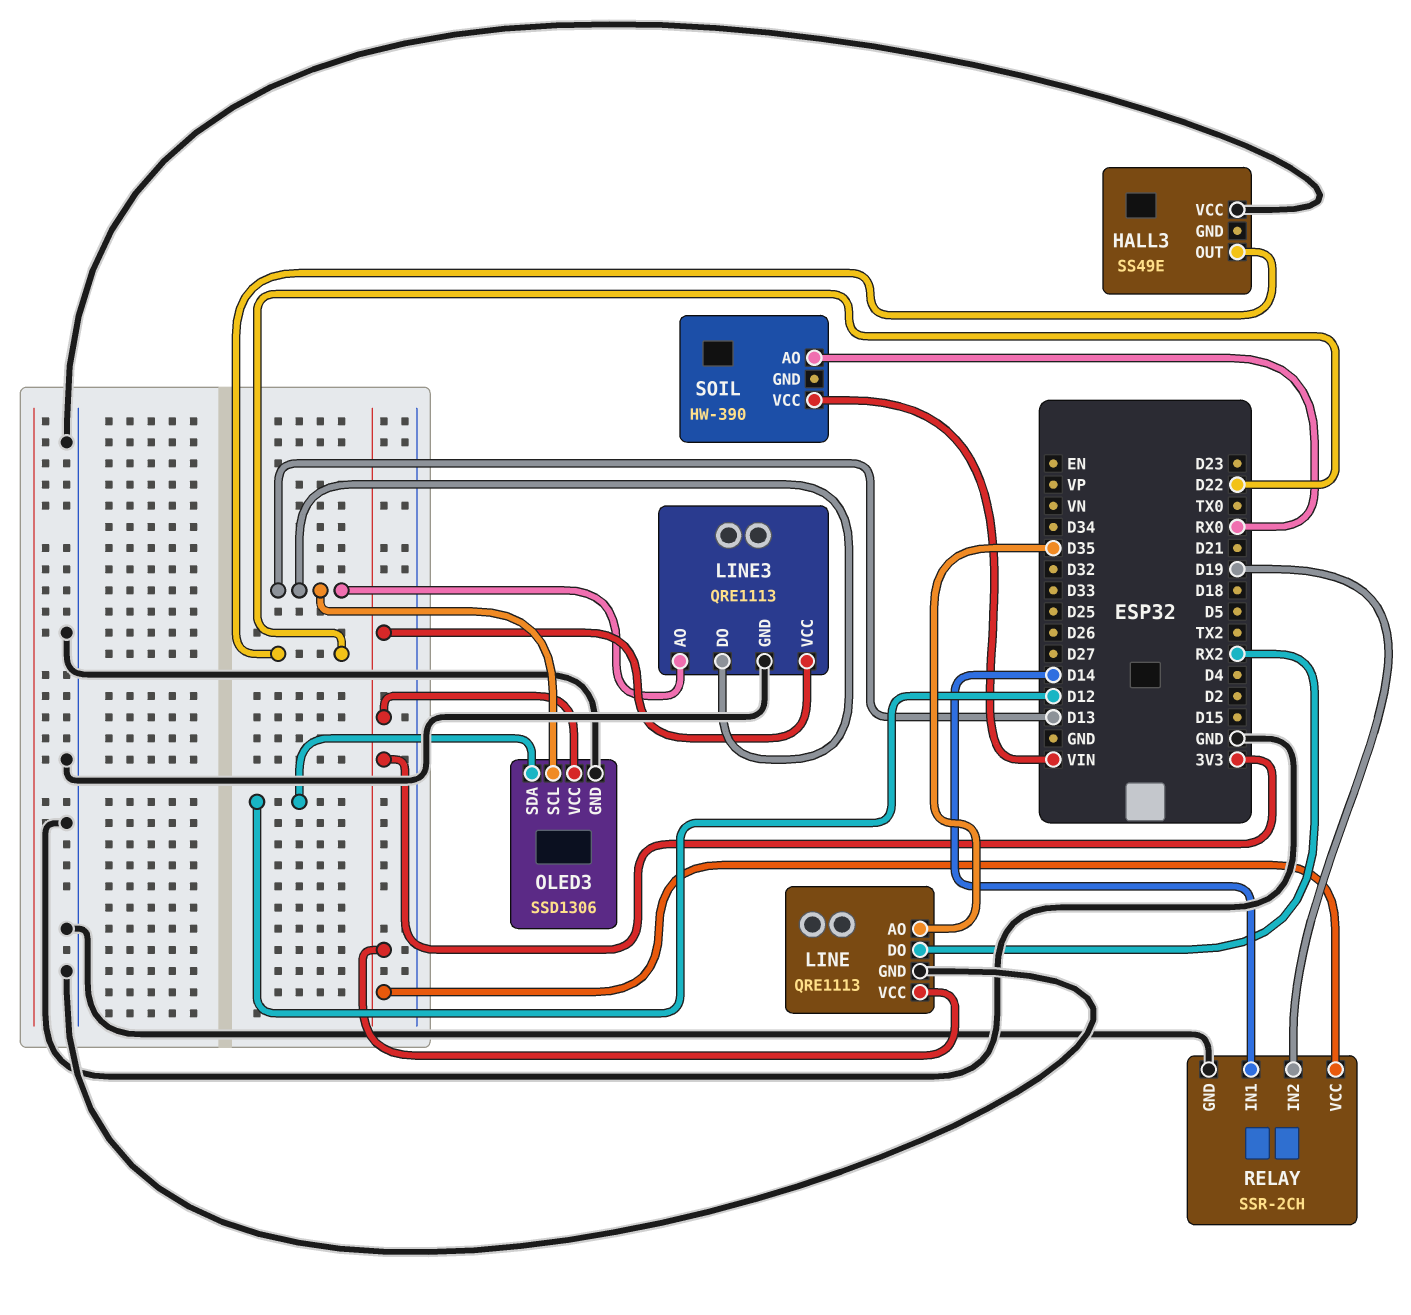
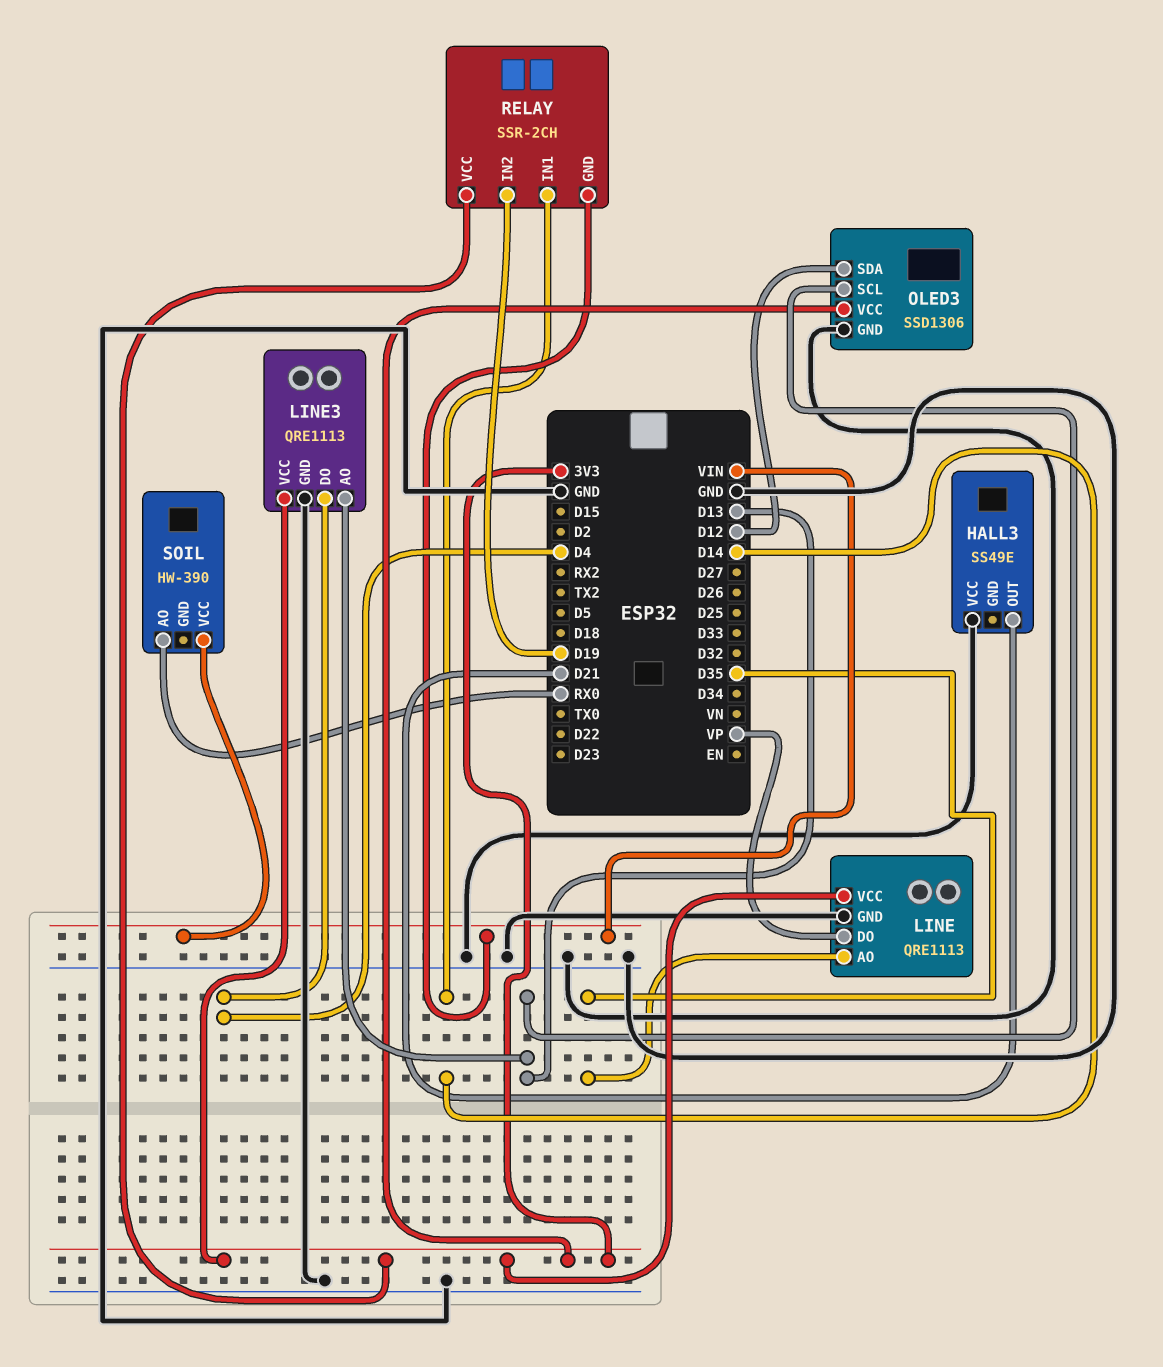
HALL3 pin OUT: D22 -> D21
LINE pin DO: RX2 -> VP
LINE3 pin DO: D13 -> D4
RELAY pin GND: GND -> VIN

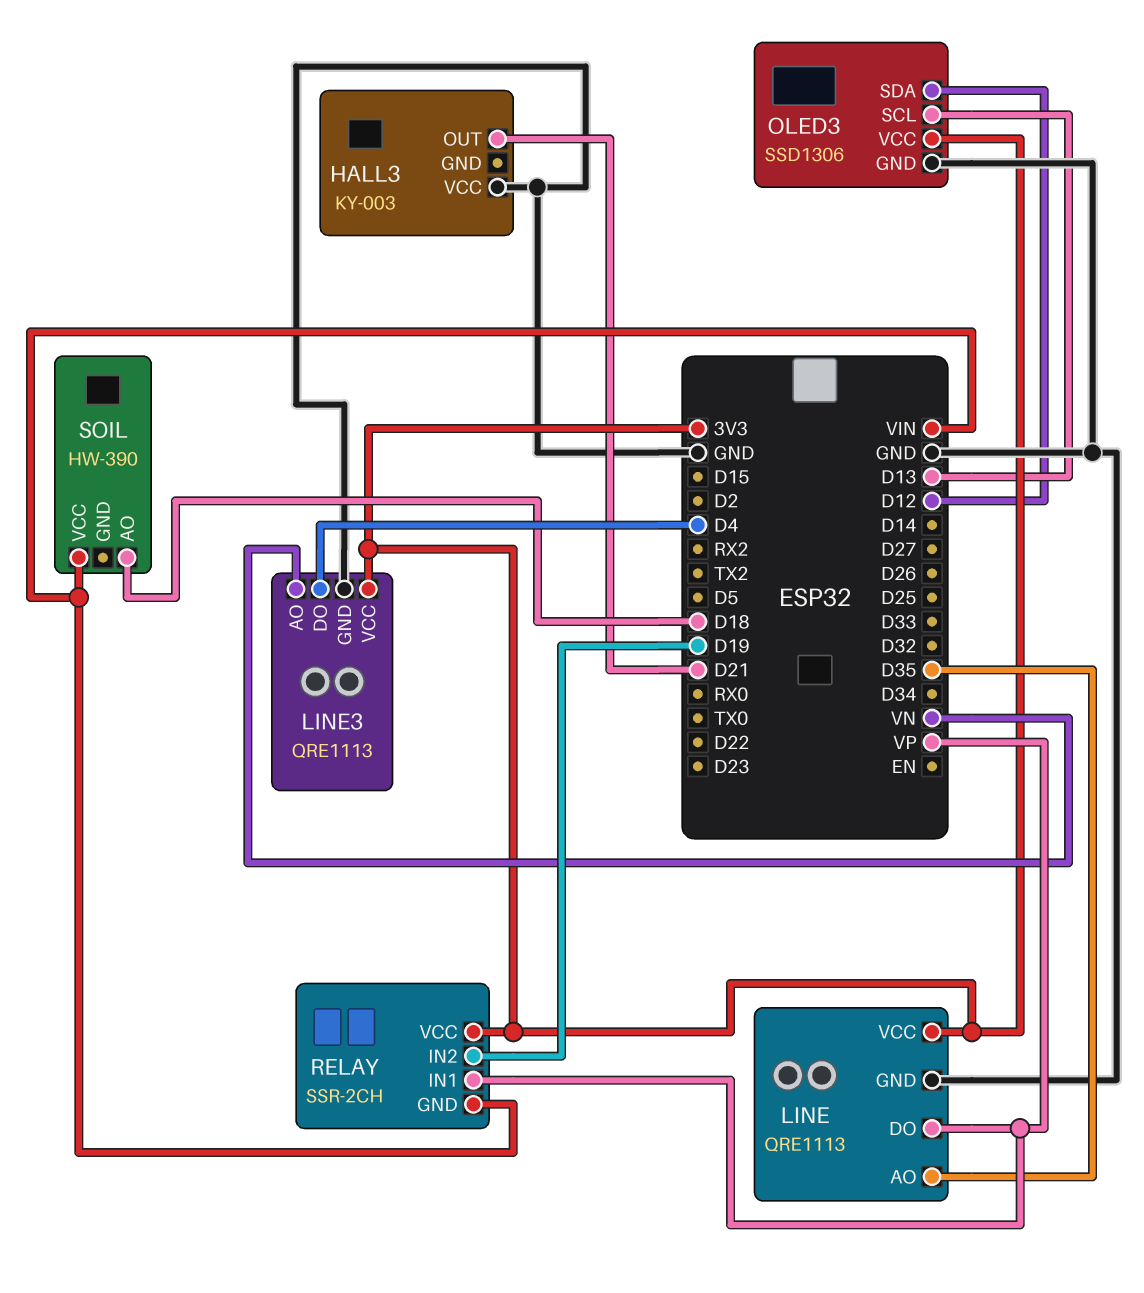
HALL3: SS49E -> KY-003
LINE3 pin AO: D13 -> VN
RELAY pin IN1: D14 -> VP
SOIL pin AO: RX0 -> D18

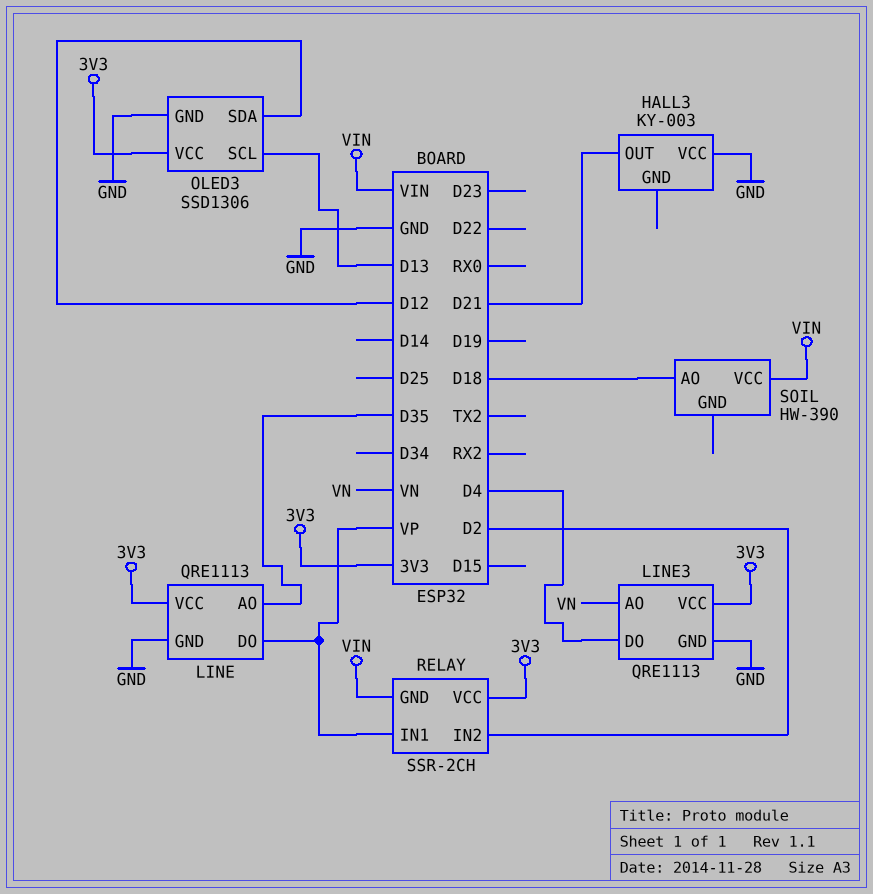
RELAY pin IN2: D19 -> D2

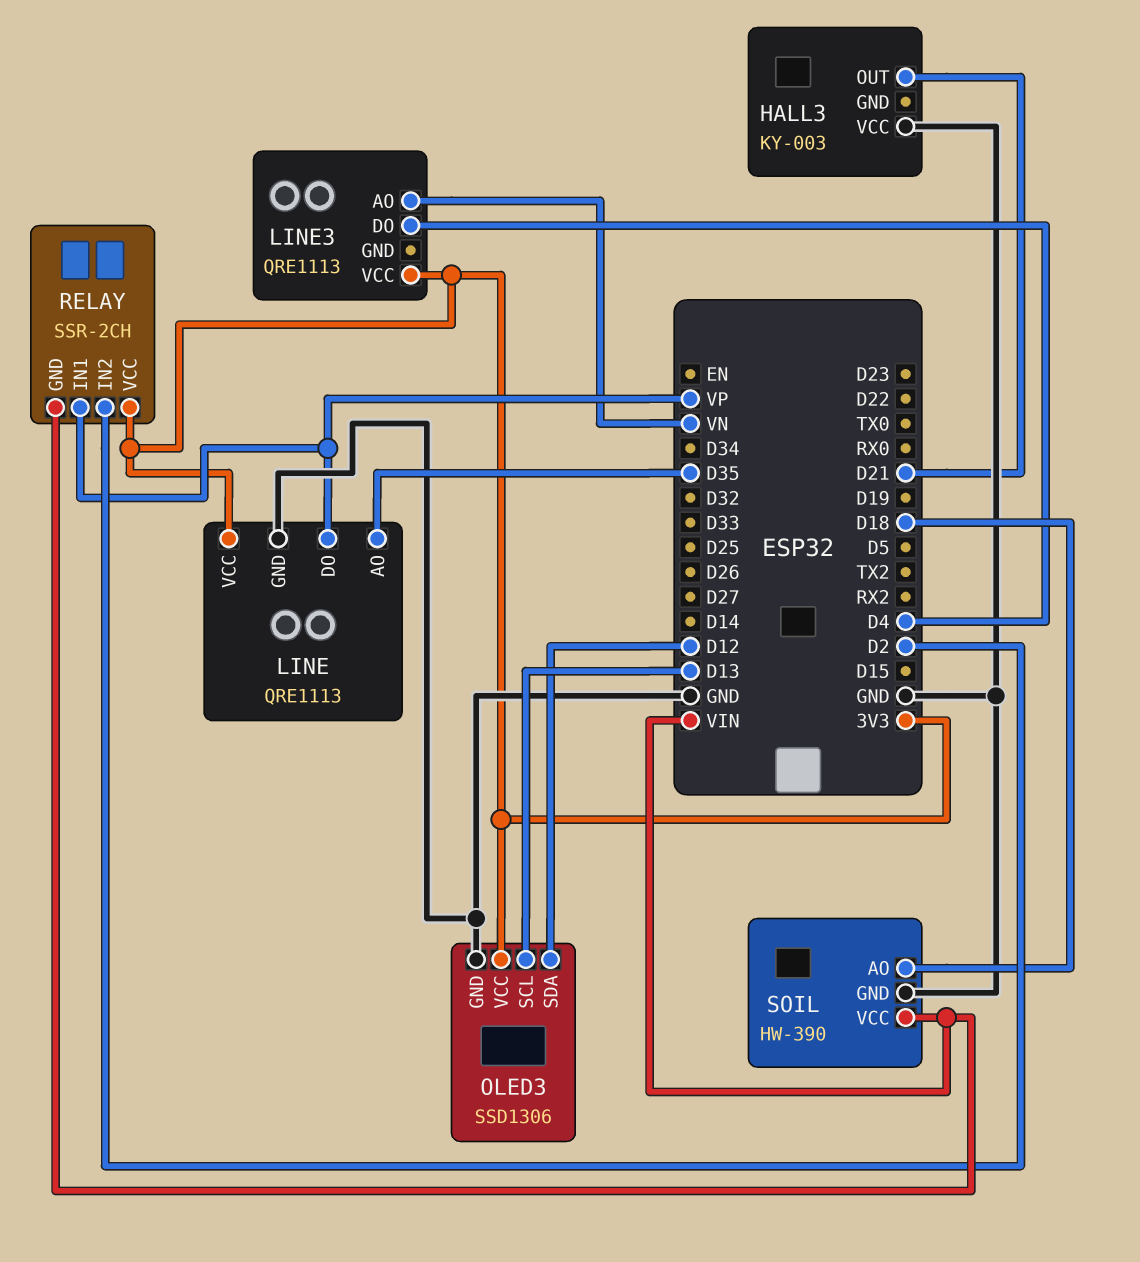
LINE3 pin GND: GND -> none
SOIL pin GND: none -> GND

